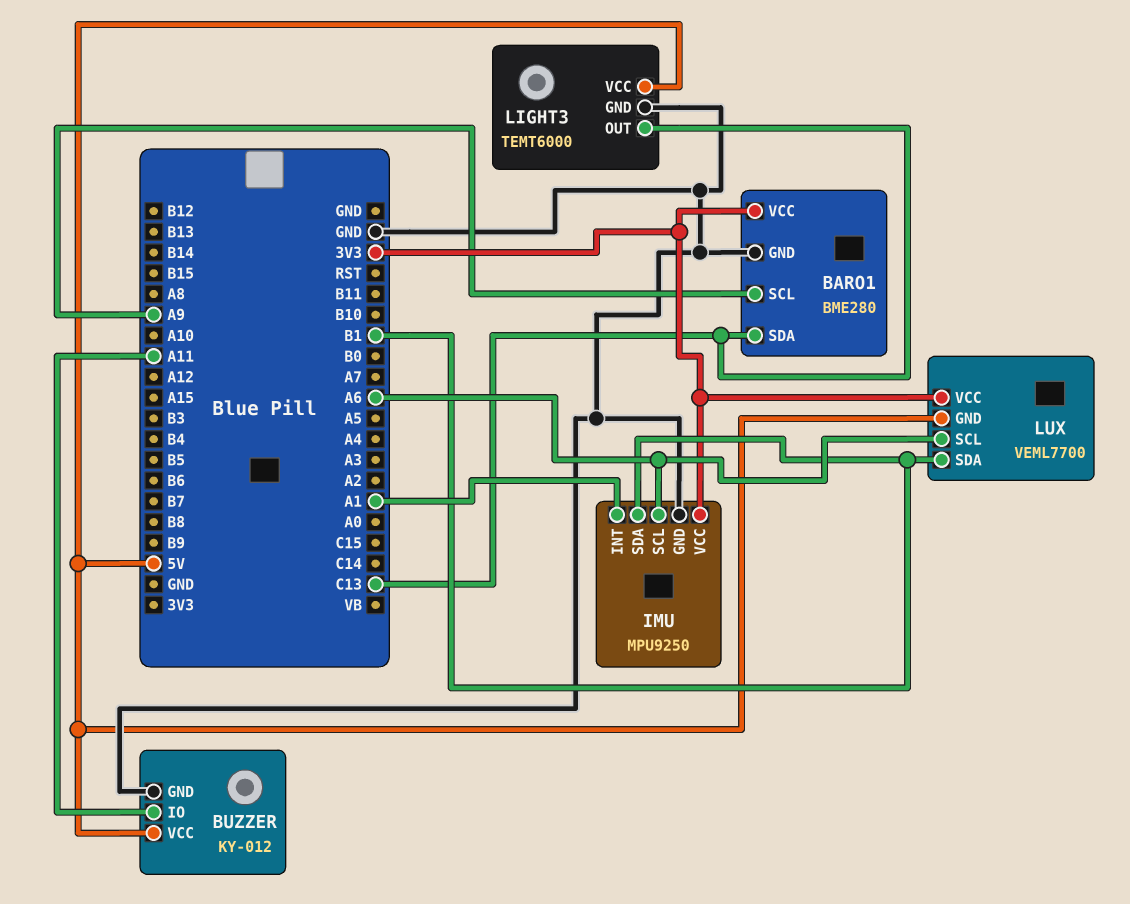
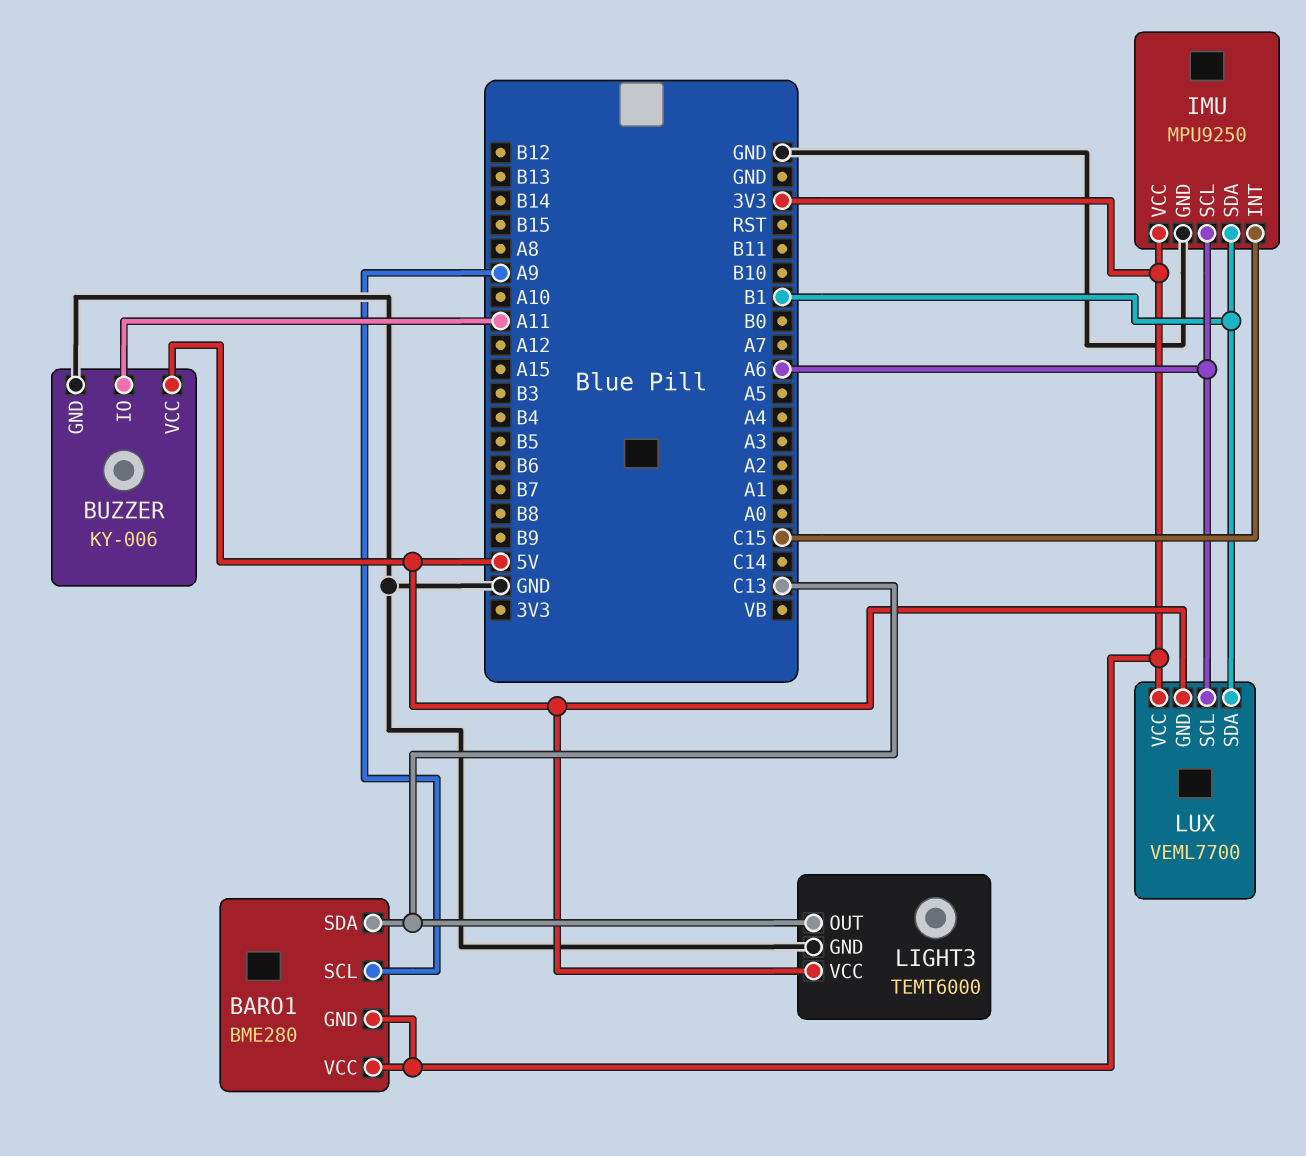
BARO1 pin GND: GND -> 3V3
BUZZER: KY-012 -> KY-006
IMU pin INT: A1 -> C15

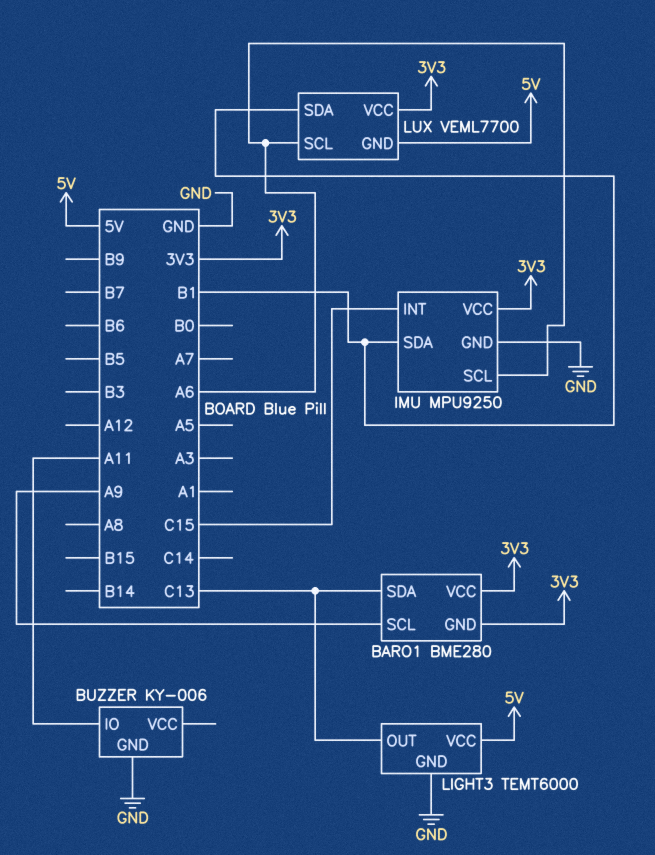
BUZZER pin VCC: 5V -> none

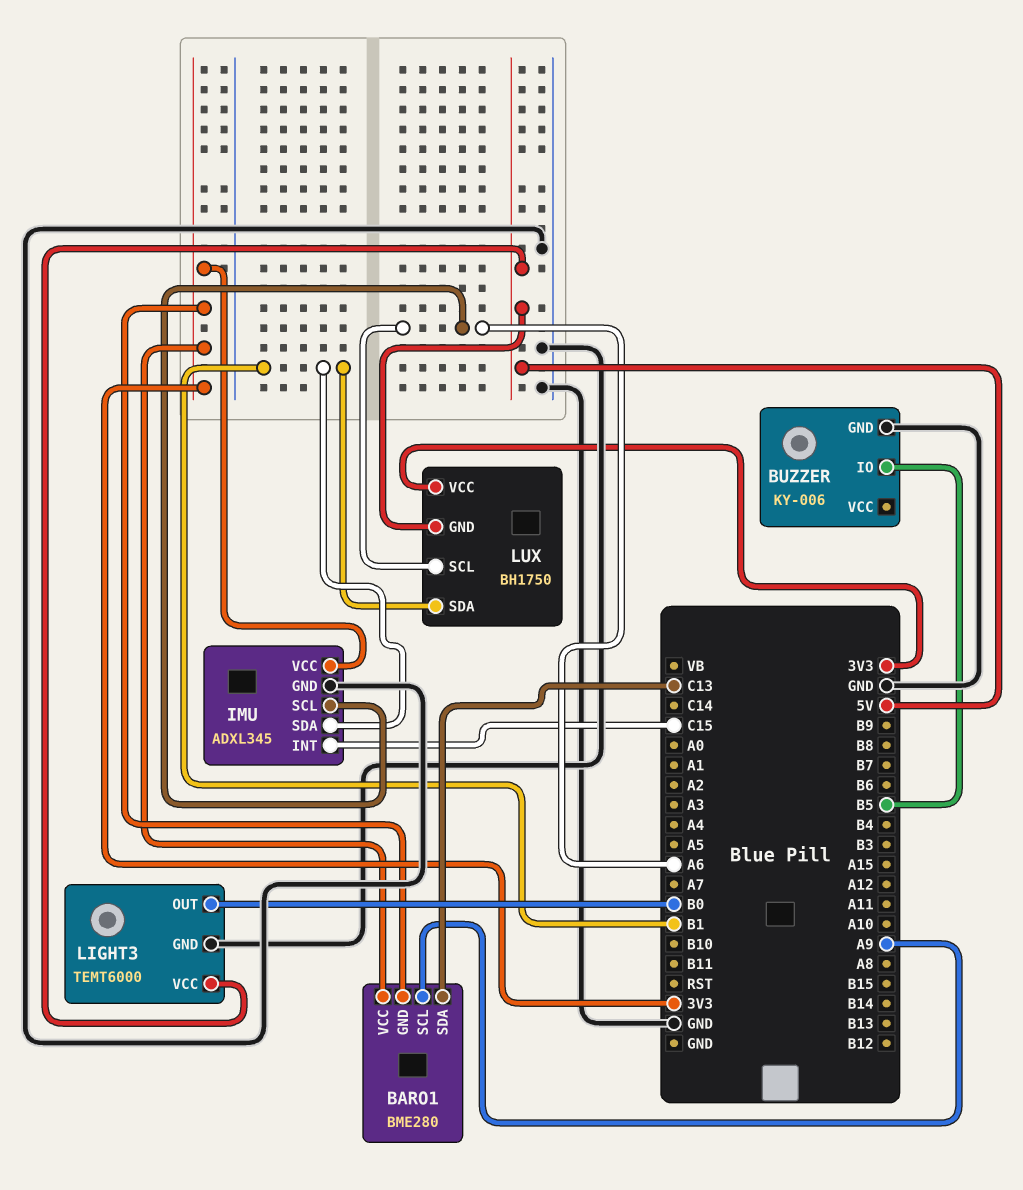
BUZZER pin IO: A11 -> B5
IMU: MPU9250 -> ADXL345
LIGHT3 pin OUT: C13 -> B0
LUX: VEML7700 -> BH1750

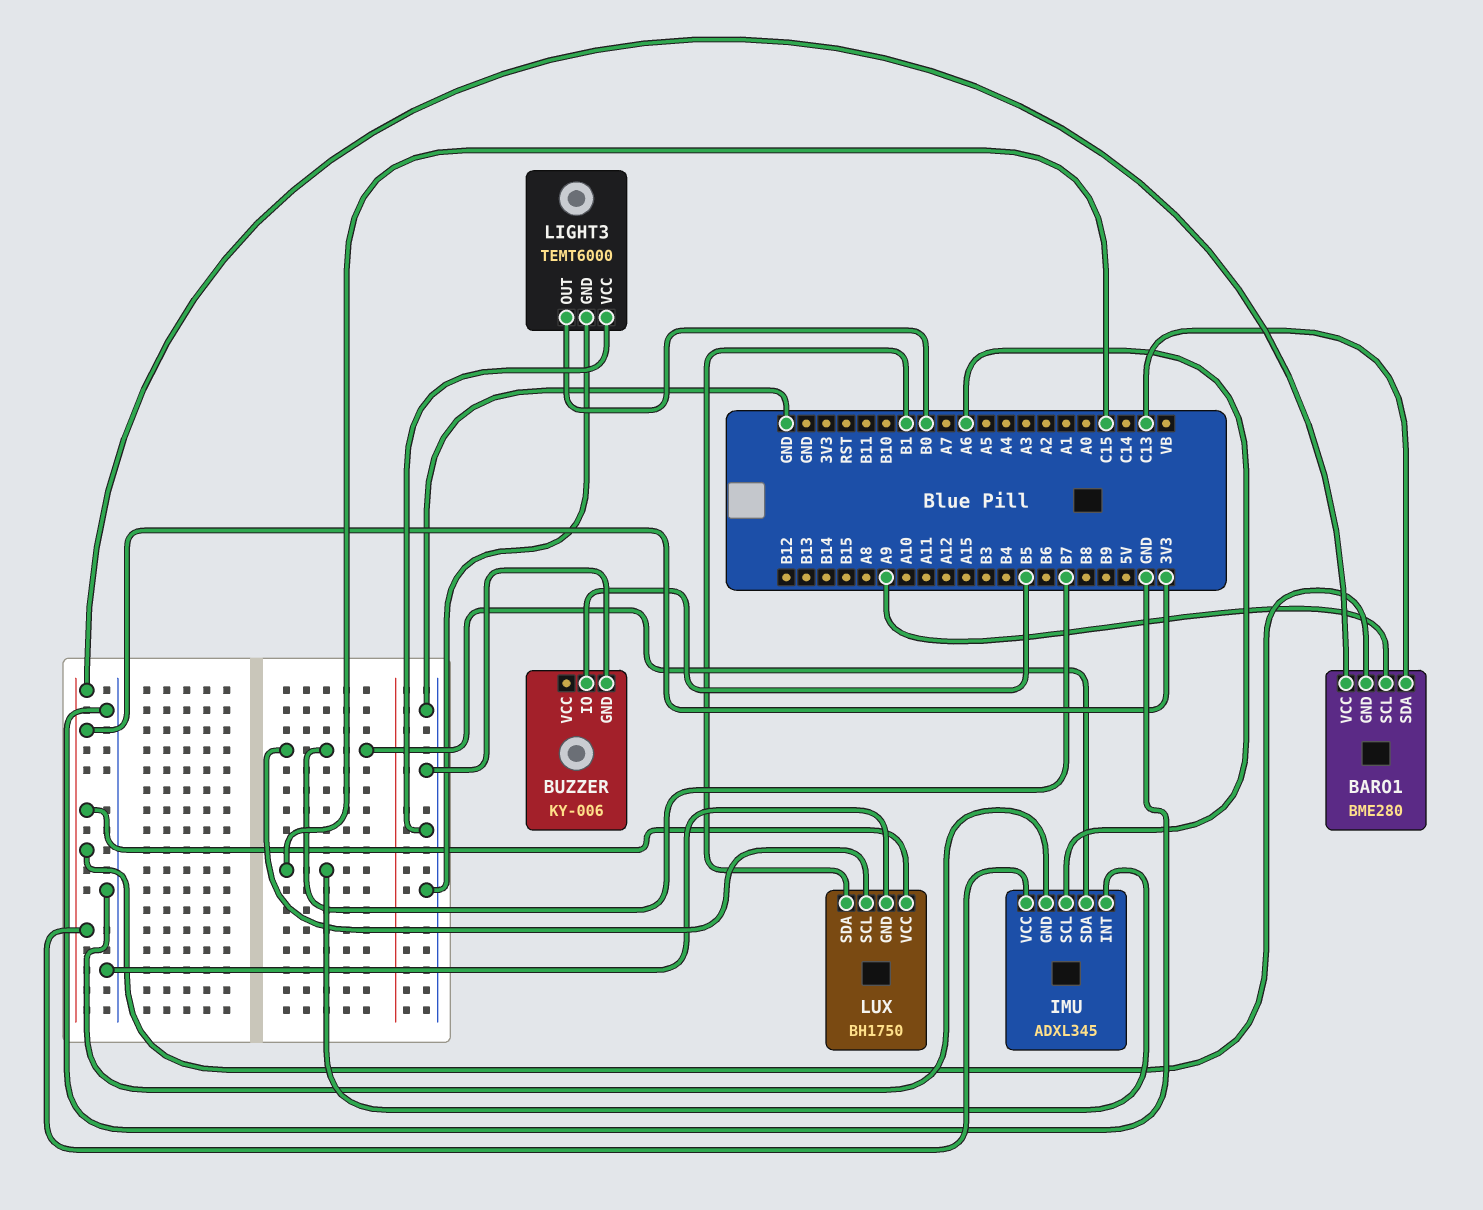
IMU pin SDA: B1 -> B7
LIGHT3 pin VCC: 5V -> GND
LUX pin GND: 5V -> GND
LUX pin SCL: A6 -> B7

